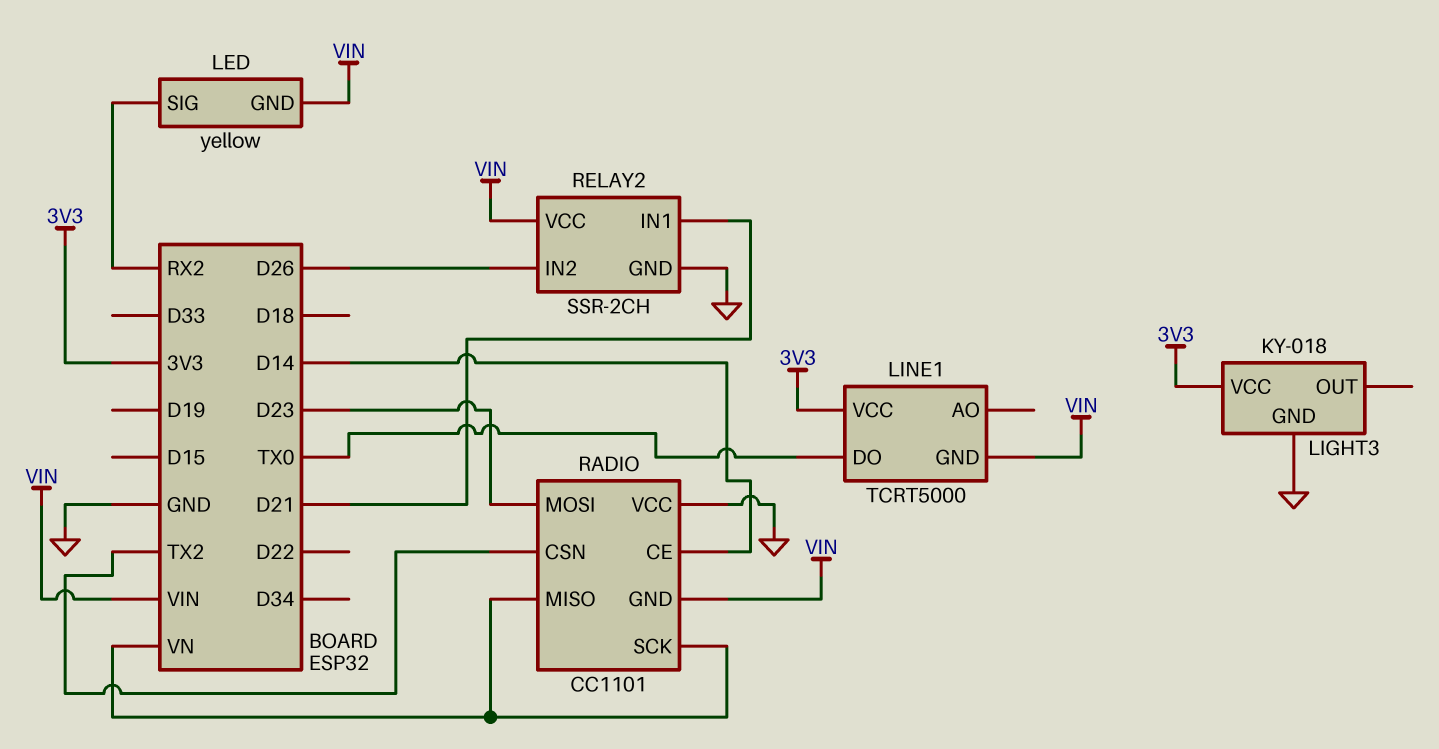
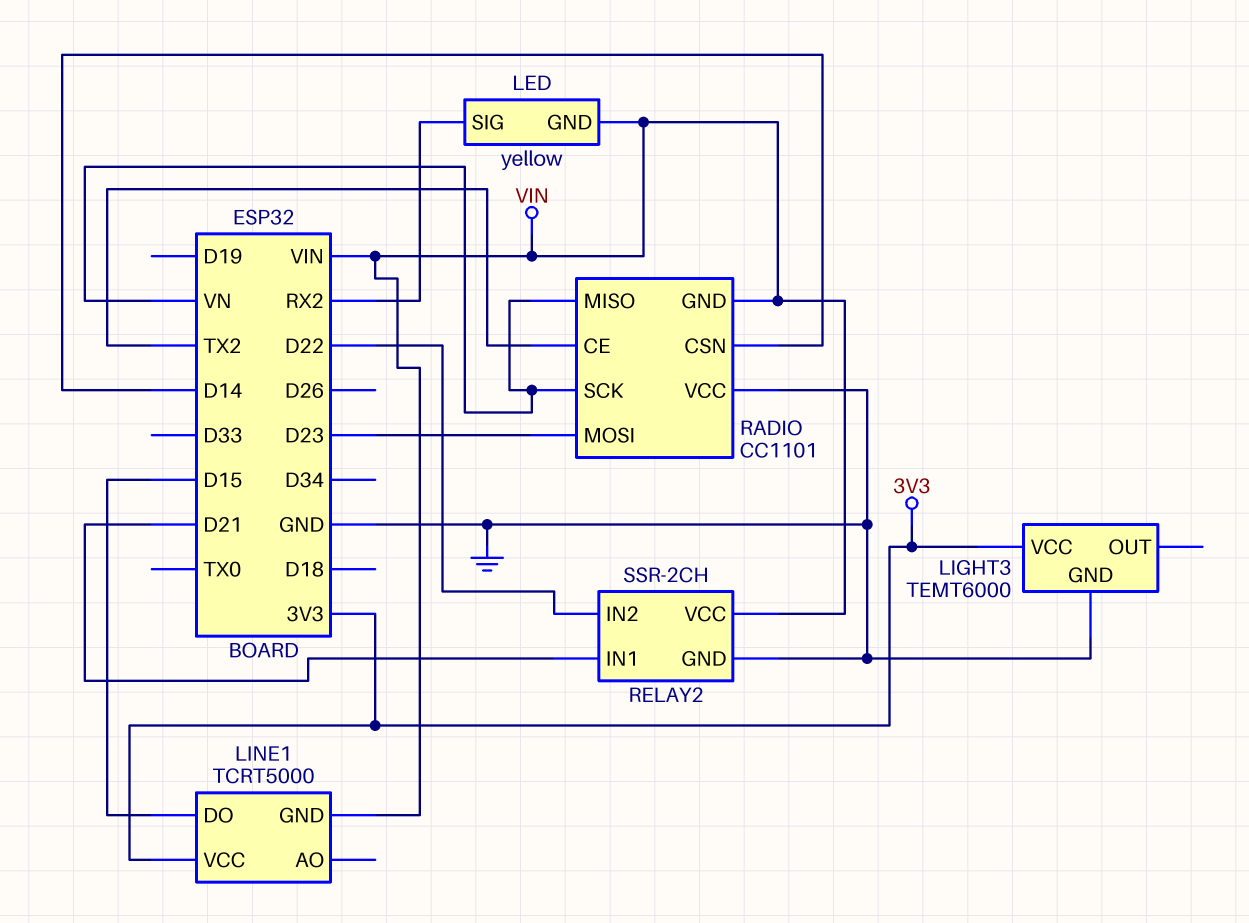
LIGHT3: KY-018 -> TEMT6000
LINE1 pin DO: TX0 -> D15
RADIO pin CE: D14 -> TX2
RADIO pin CSN: TX2 -> D14
RELAY2 pin IN2: D26 -> D22

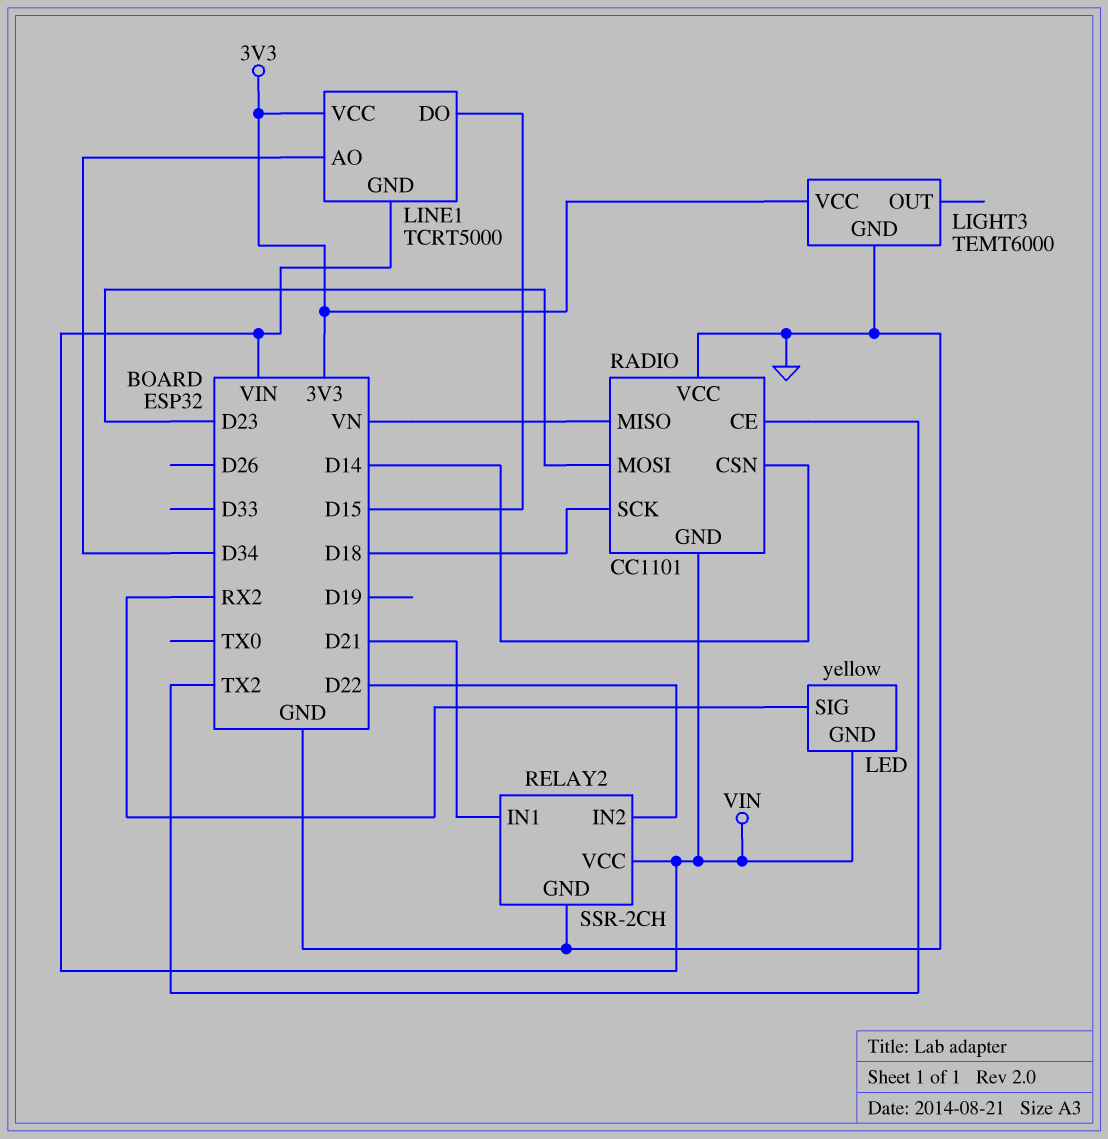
LINE1 pin AO: none -> D34
RADIO pin SCK: VN -> D18

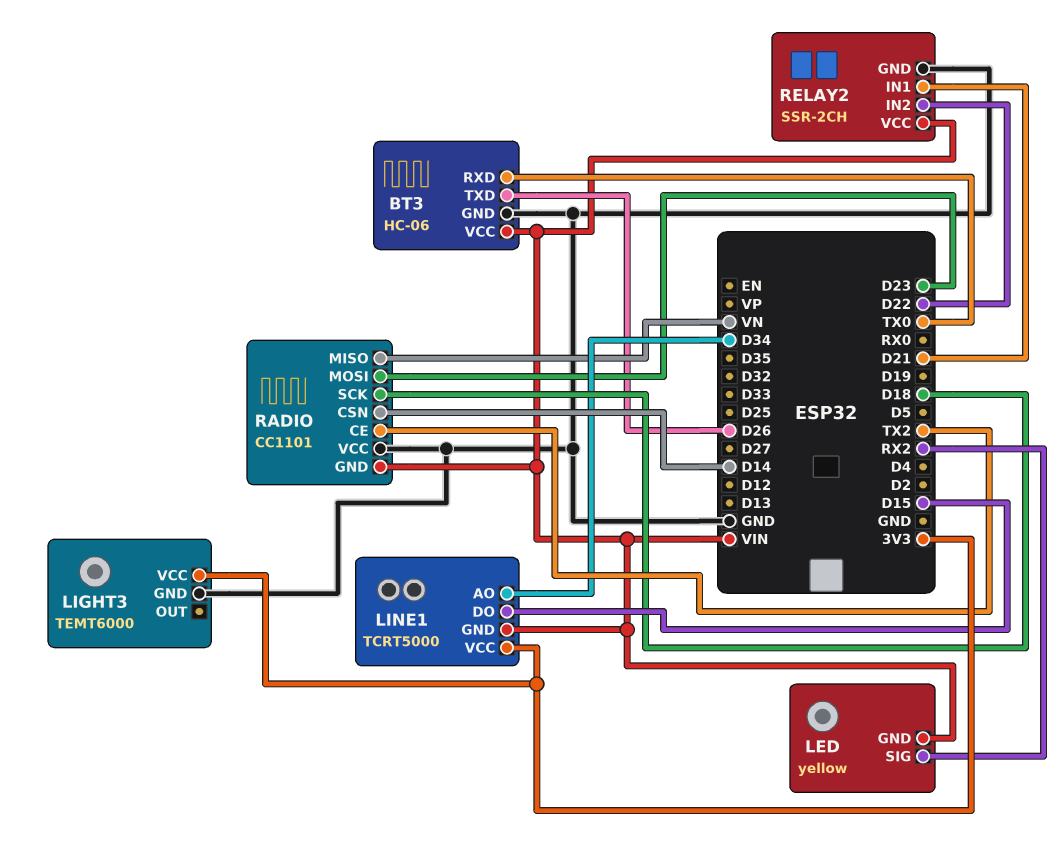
BT3: none -> HC-06
BT3 pin GND: none -> GND
BT3 pin RXD: none -> TX0
BT3 pin TXD: none -> D26
BT3 pin VCC: none -> VIN

